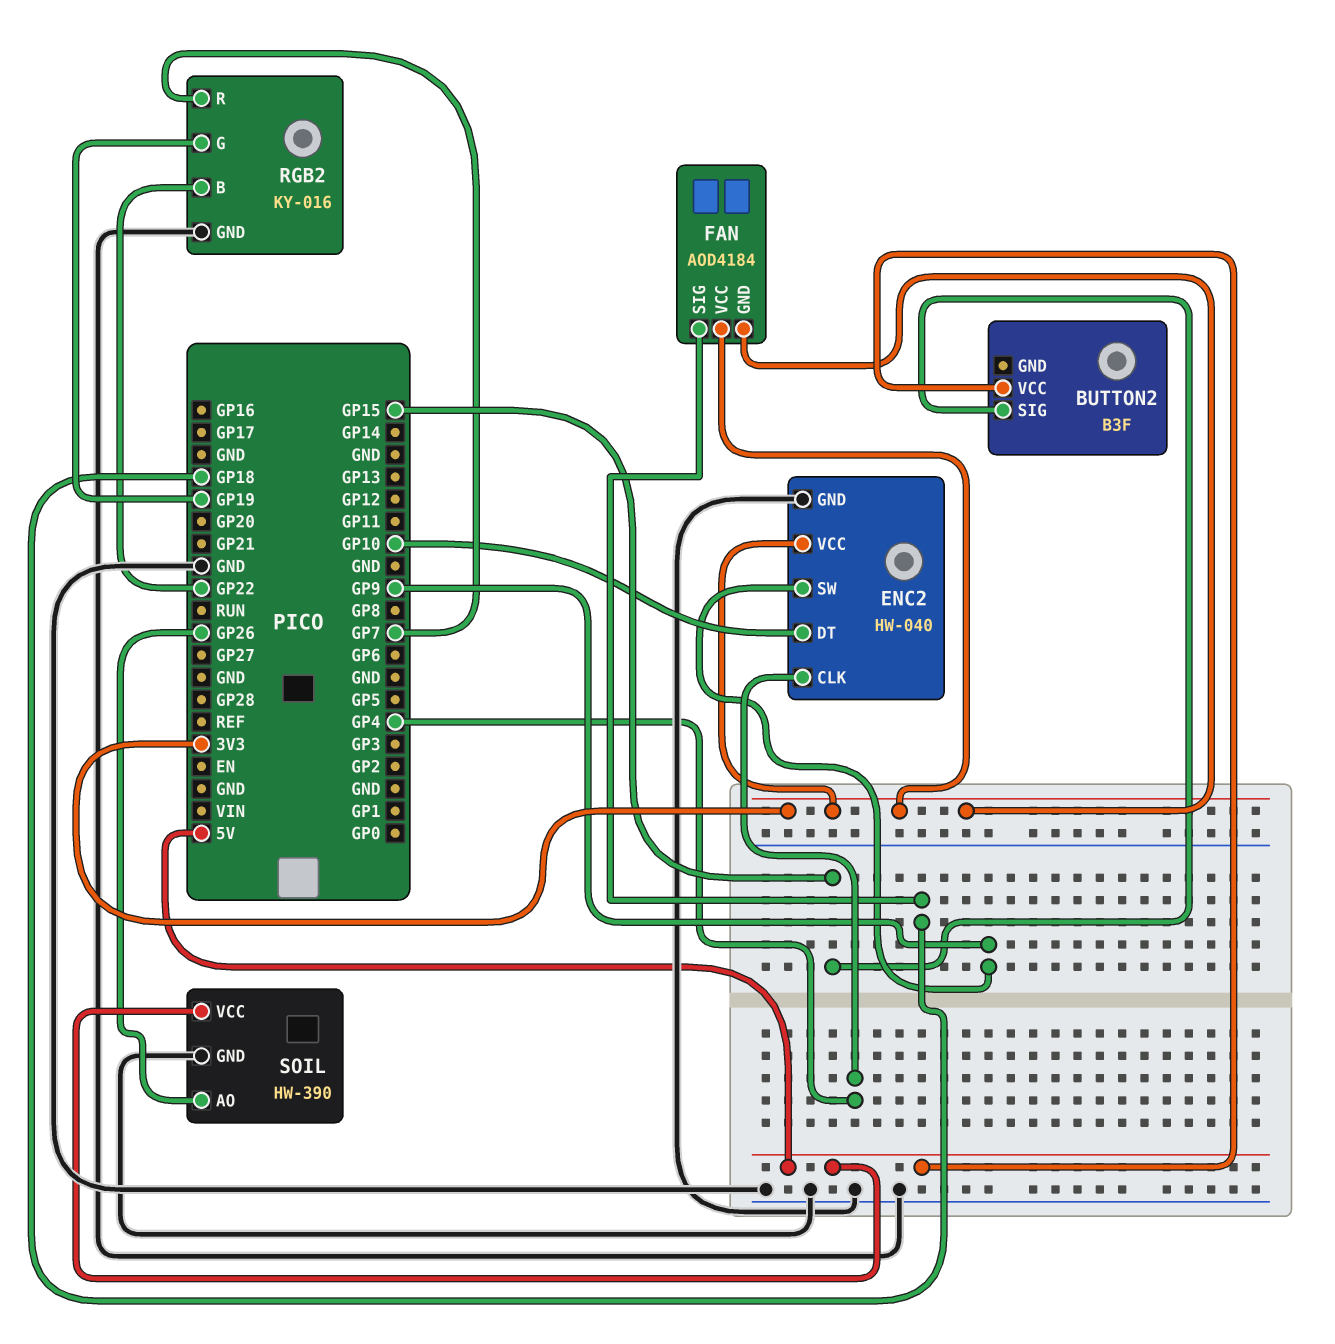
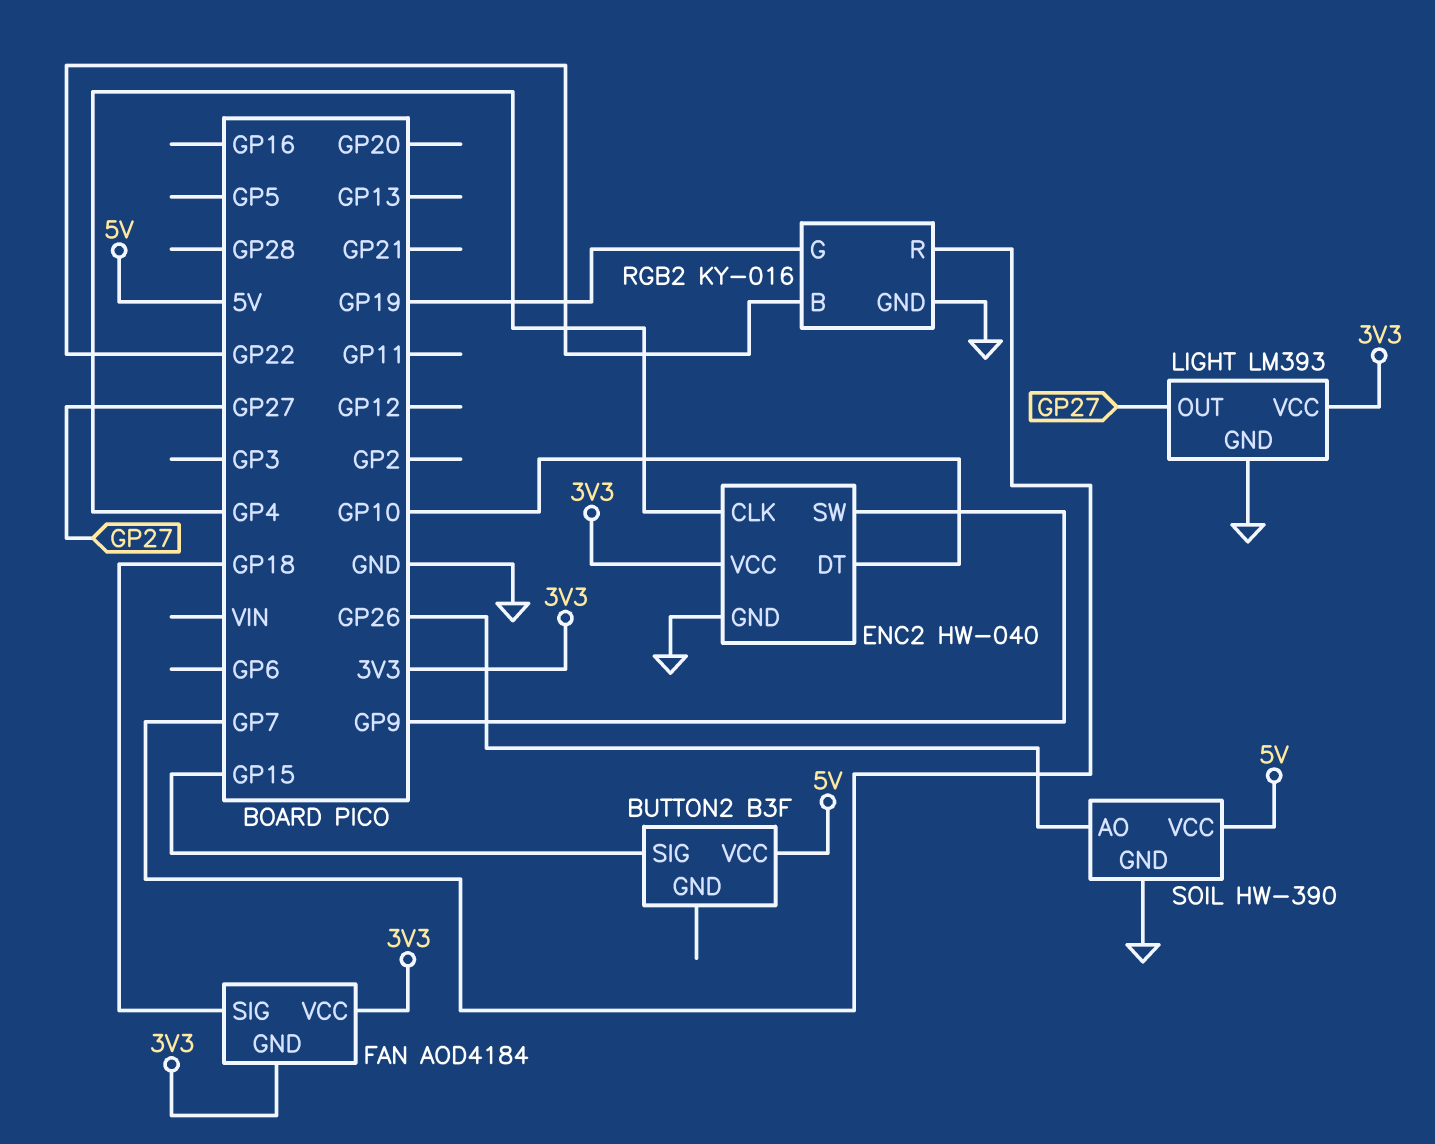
LIGHT: none -> LM393
LIGHT pin GND: none -> GND
LIGHT pin OUT: none -> GP27
LIGHT pin VCC: none -> 3V3

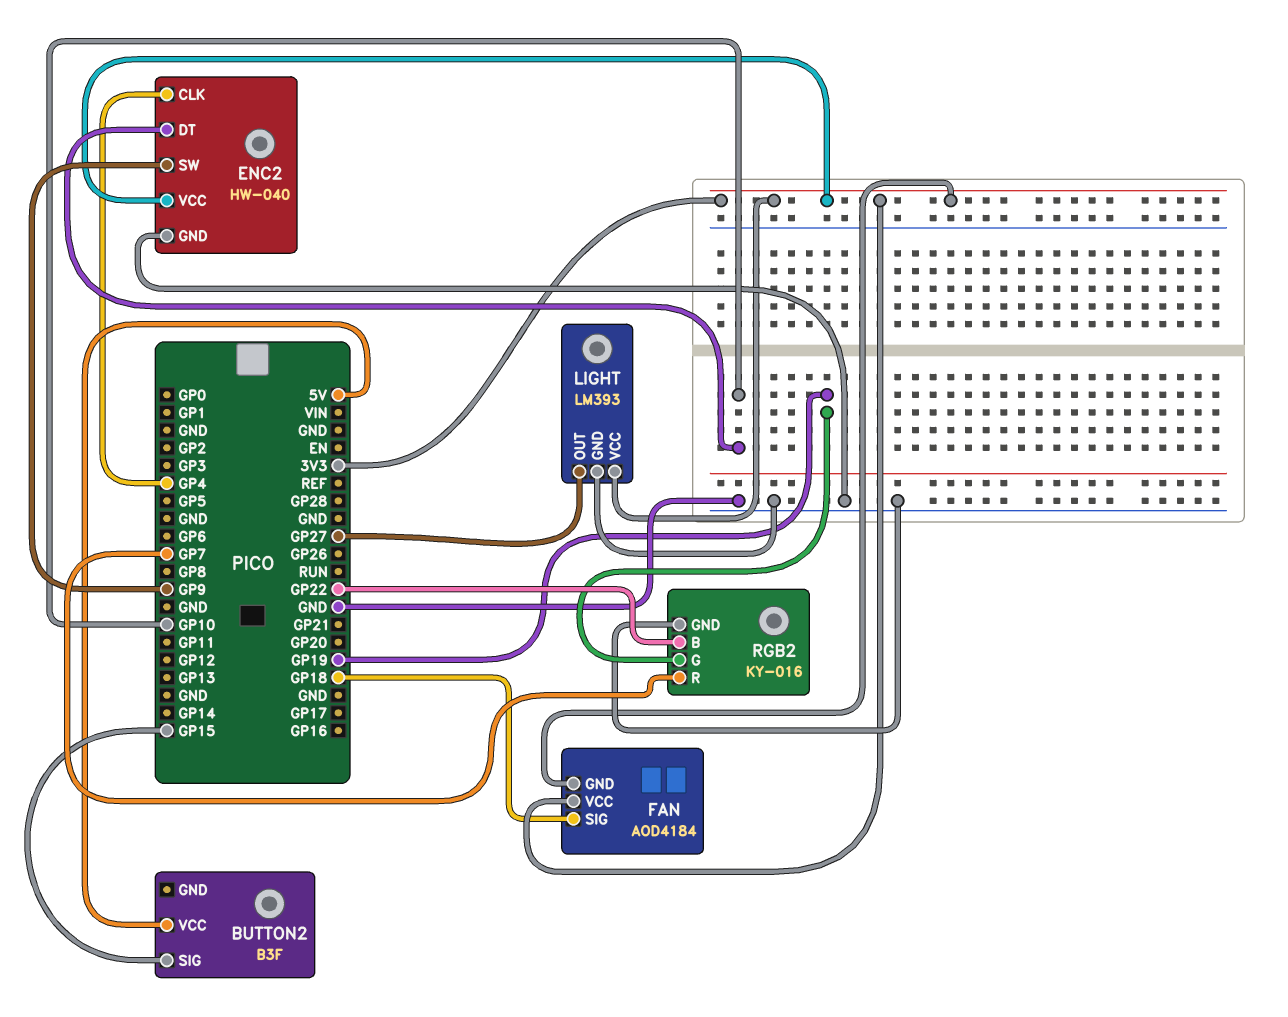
SOIL: HW-390 -> none
SOIL pin AO: GP26 -> none
SOIL pin GND: GND -> none
SOIL pin VCC: 5V -> none

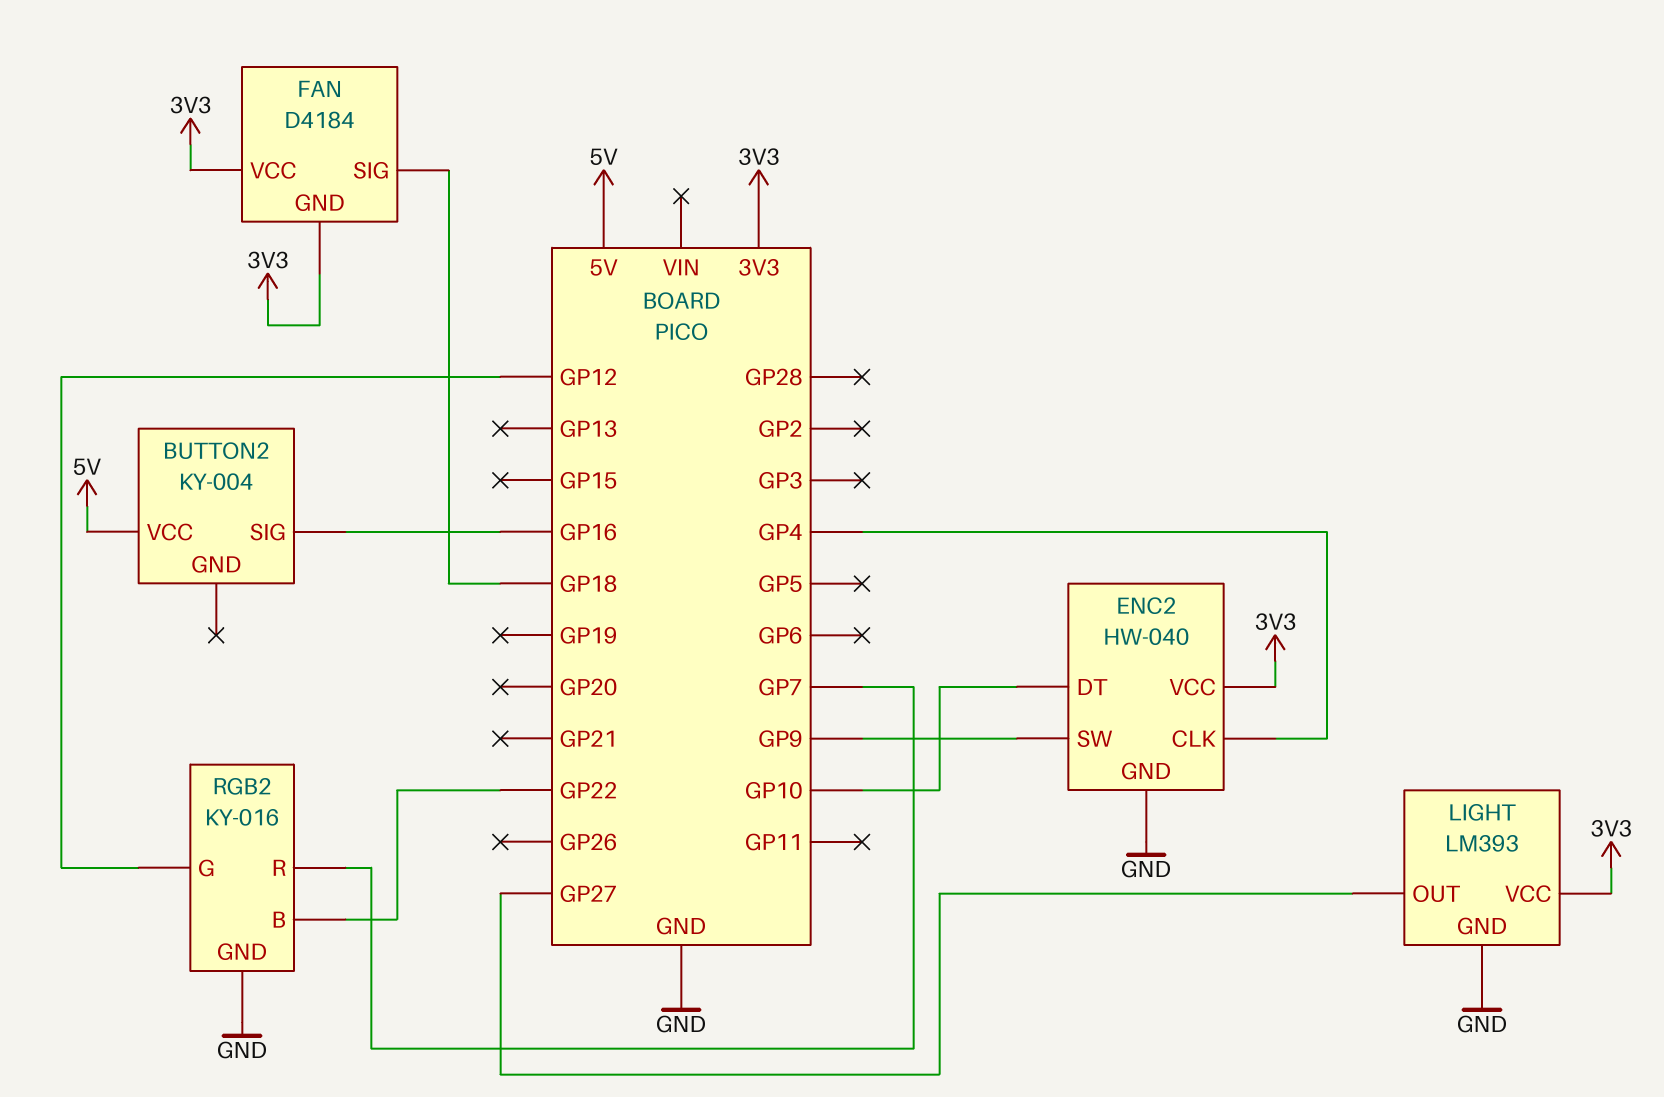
BUTTON2: B3F -> KY-004
BUTTON2 pin SIG: GP15 -> GP16
FAN: AOD4184 -> D4184
RGB2 pin G: GP19 -> GP12

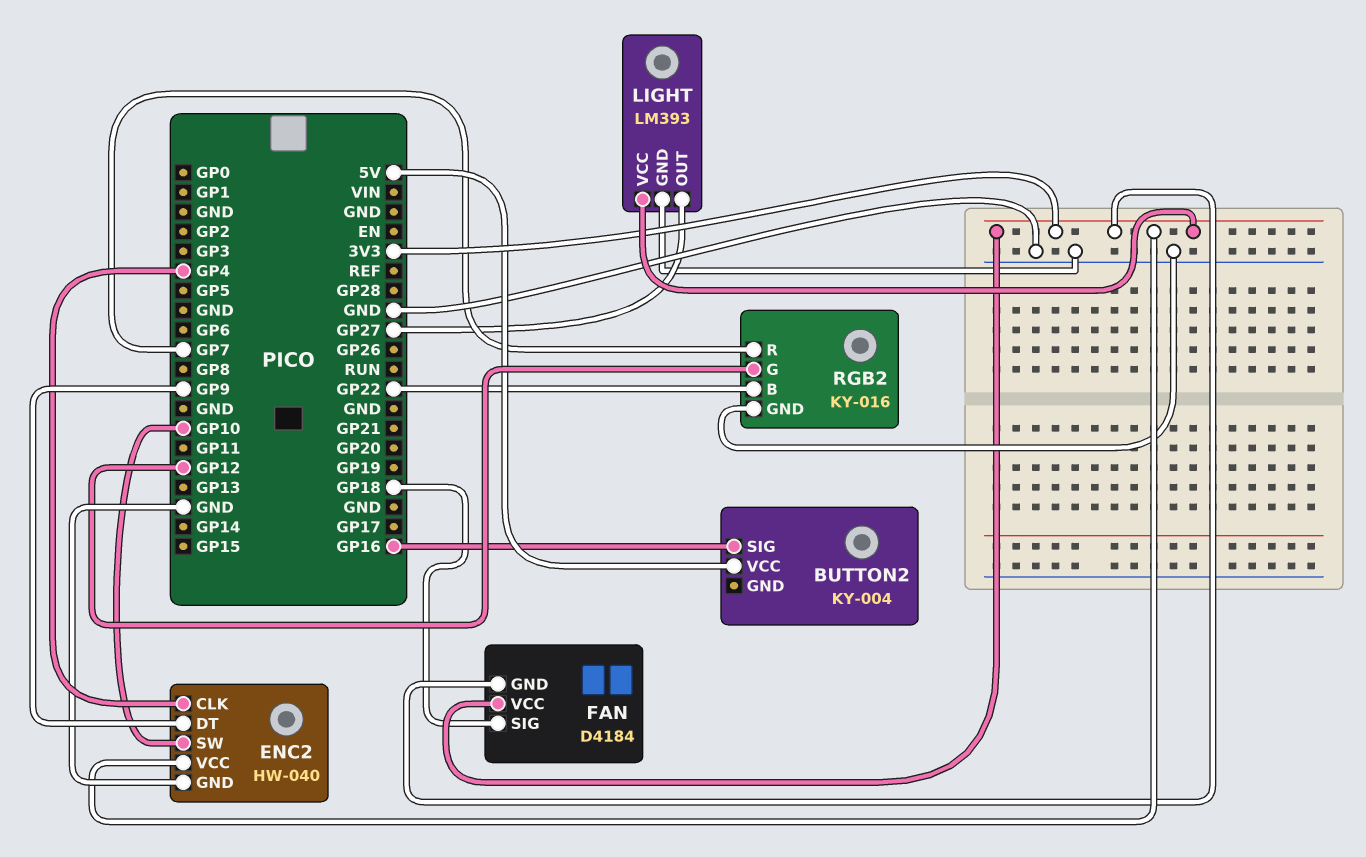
ENC2 pin DT: GP10 -> GP9
ENC2 pin SW: GP9 -> GP10

